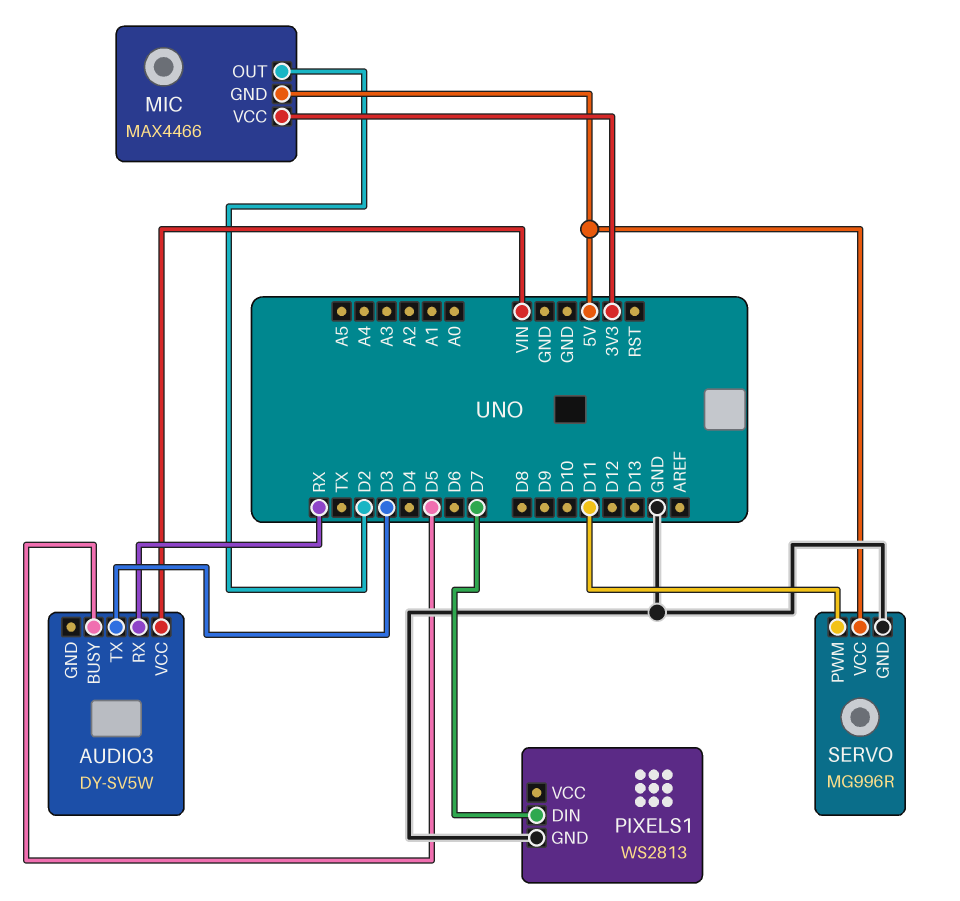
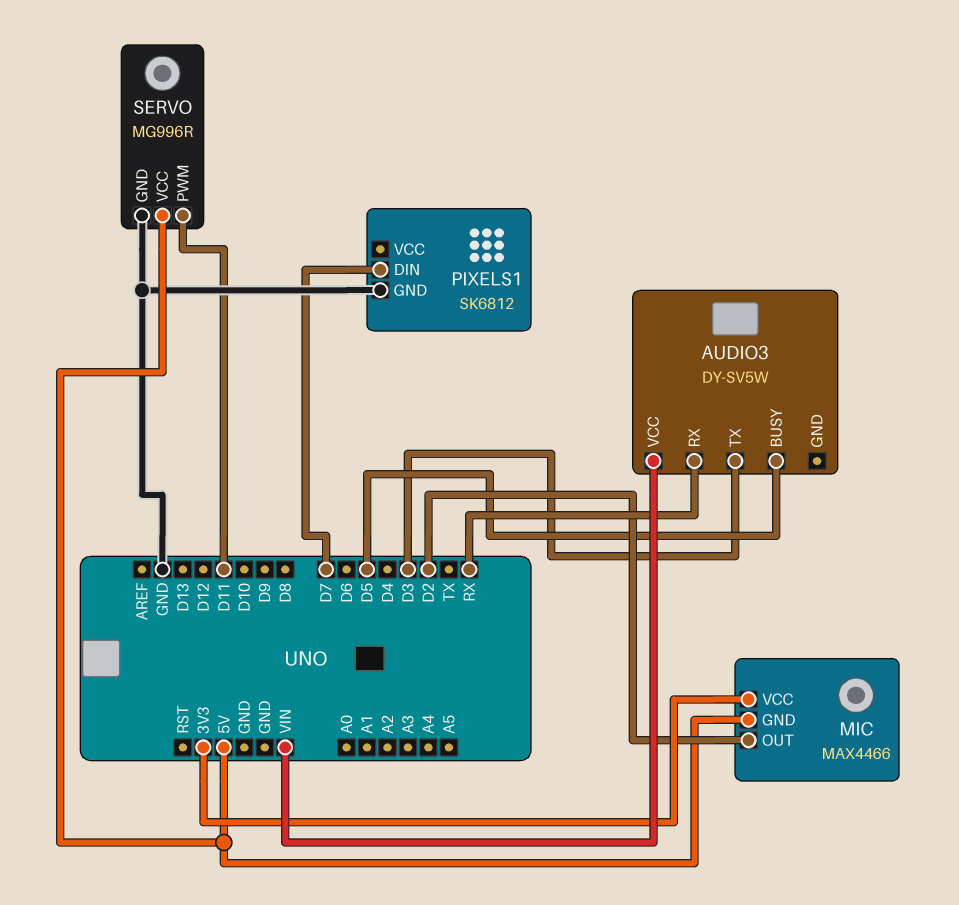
PIXELS1: WS2813 -> SK6812

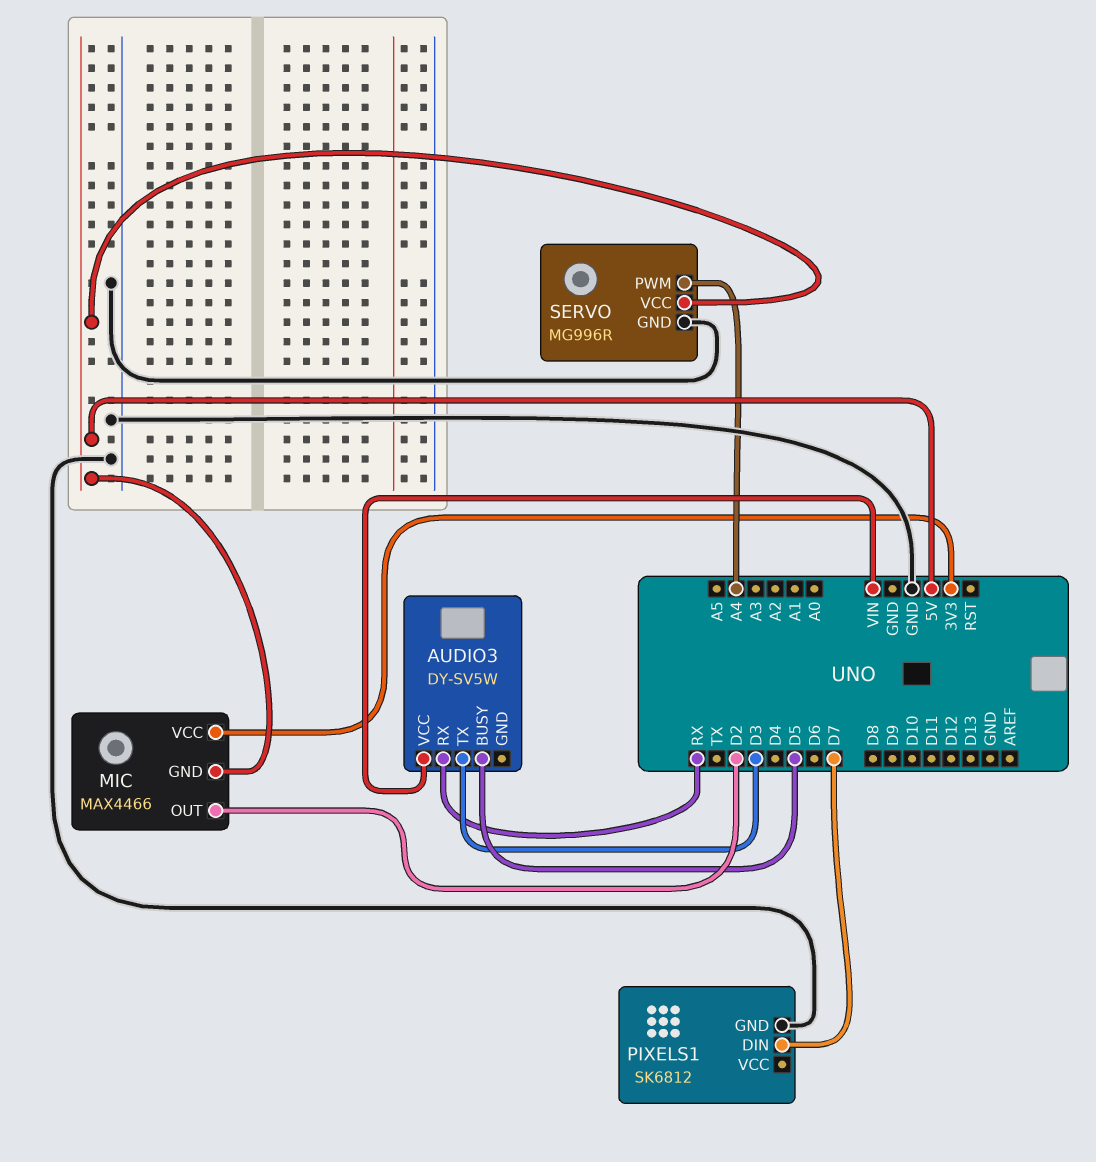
SERVO pin PWM: D11 -> A4

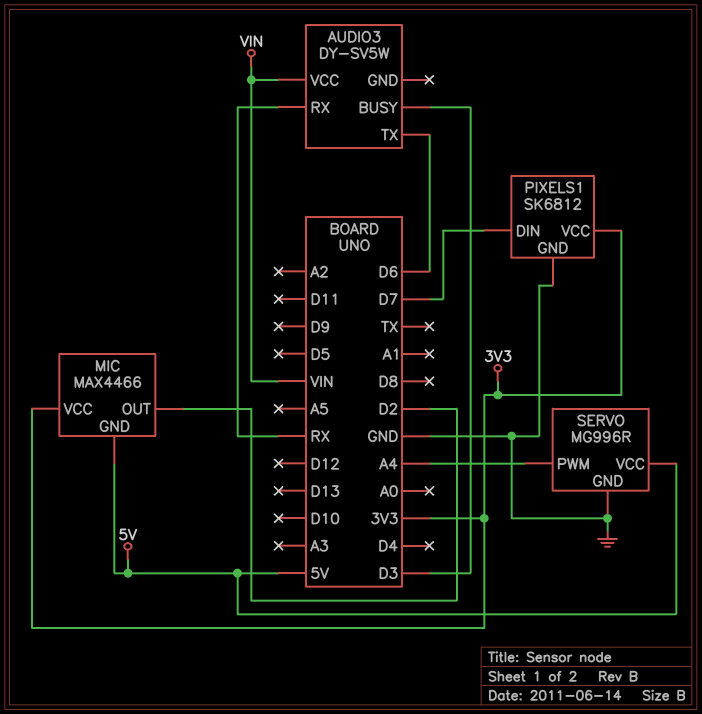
AUDIO3 pin BUSY: D5 -> D3
AUDIO3 pin TX: D3 -> D6
PIXELS1 pin VCC: none -> 3V3

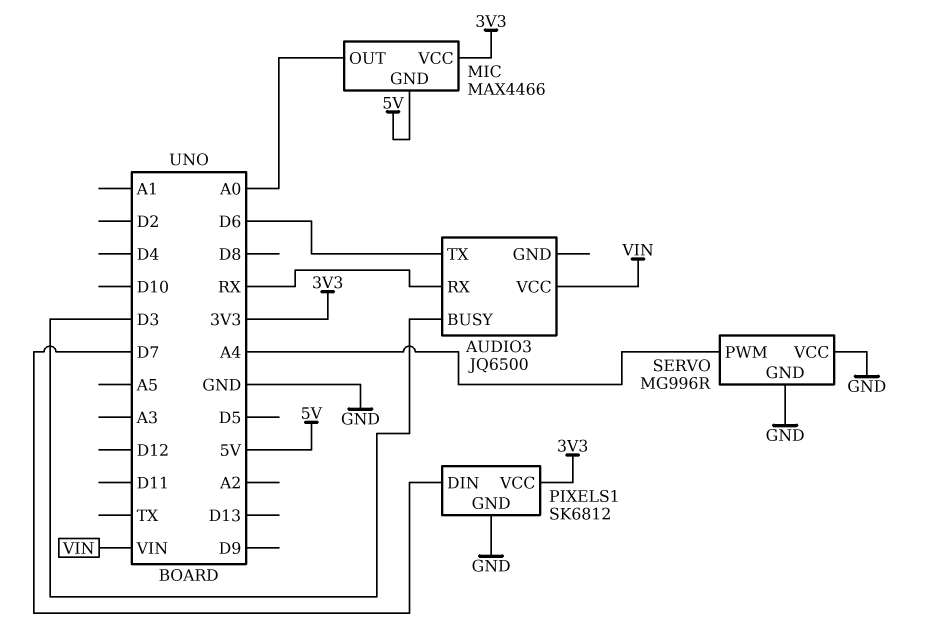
AUDIO3: DY-SV5W -> JQ6500
MIC pin OUT: D2 -> A0
SERVO pin VCC: 5V -> GND

